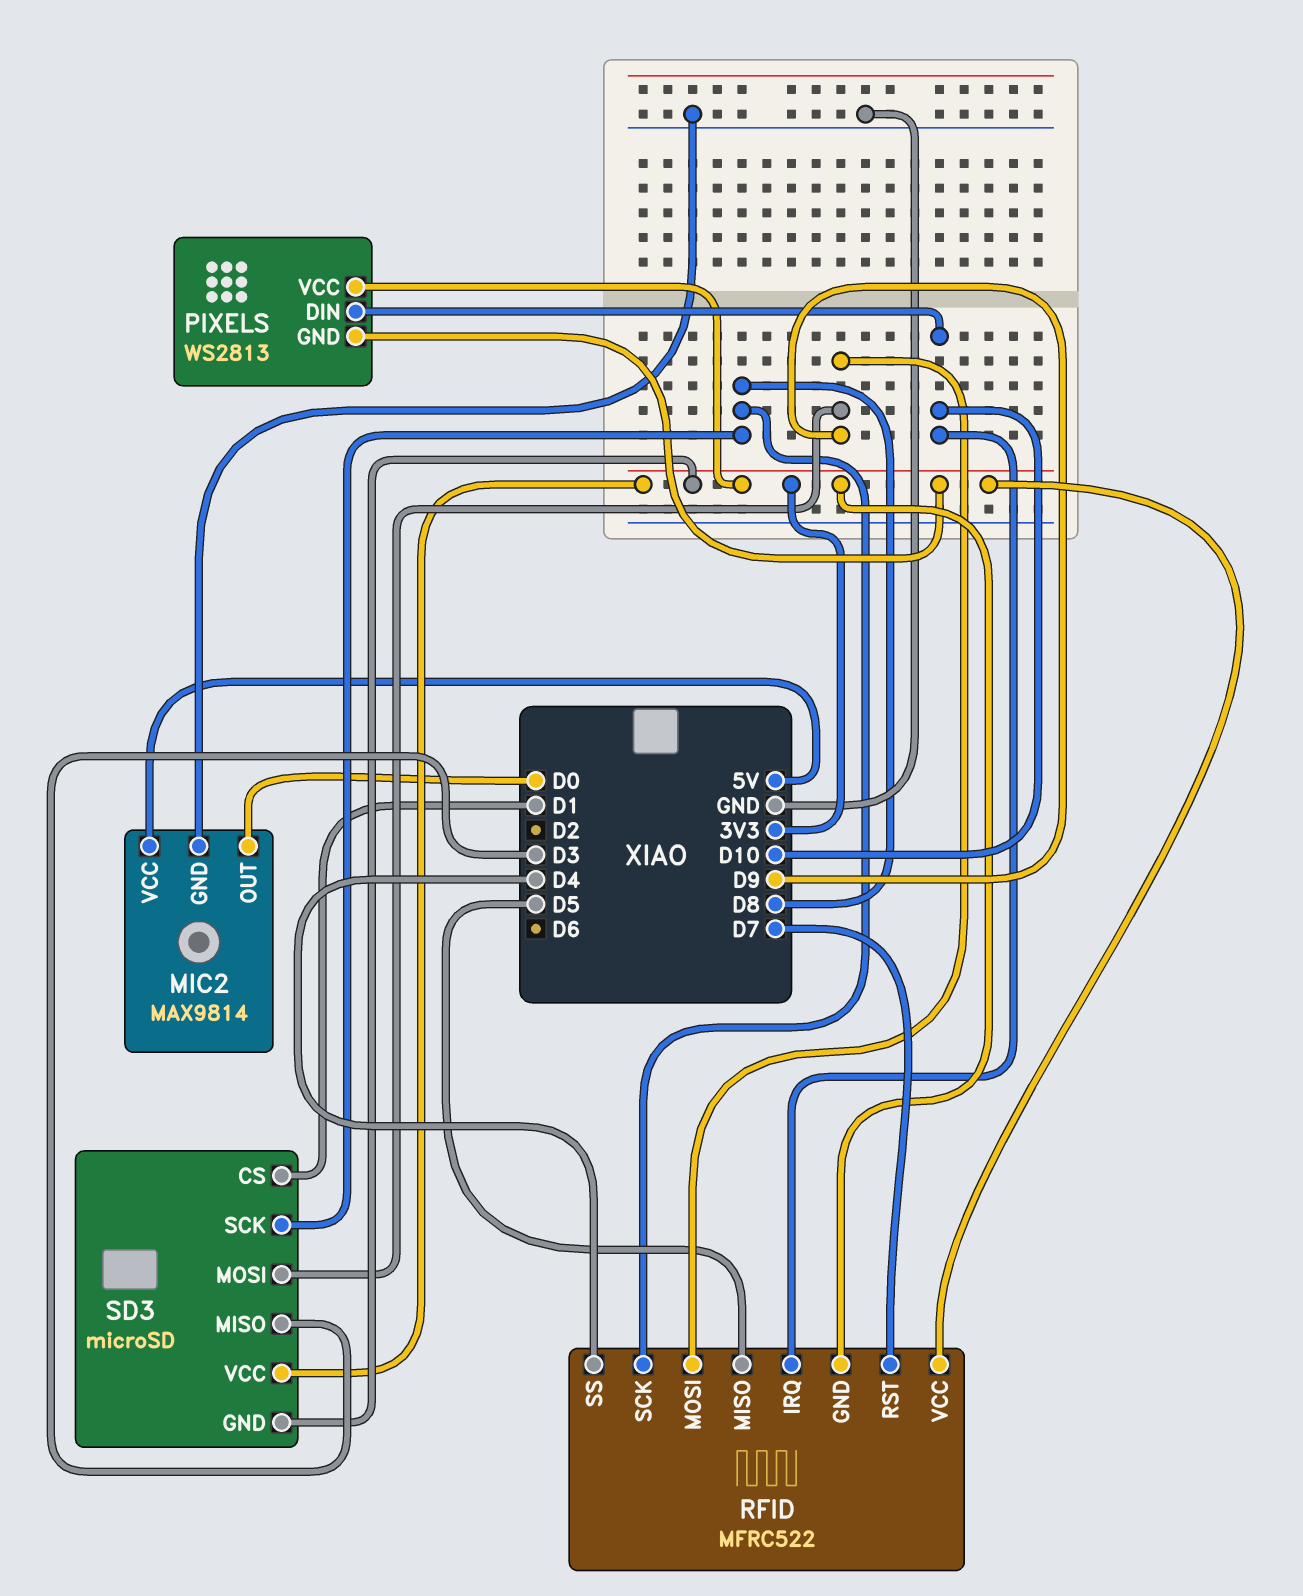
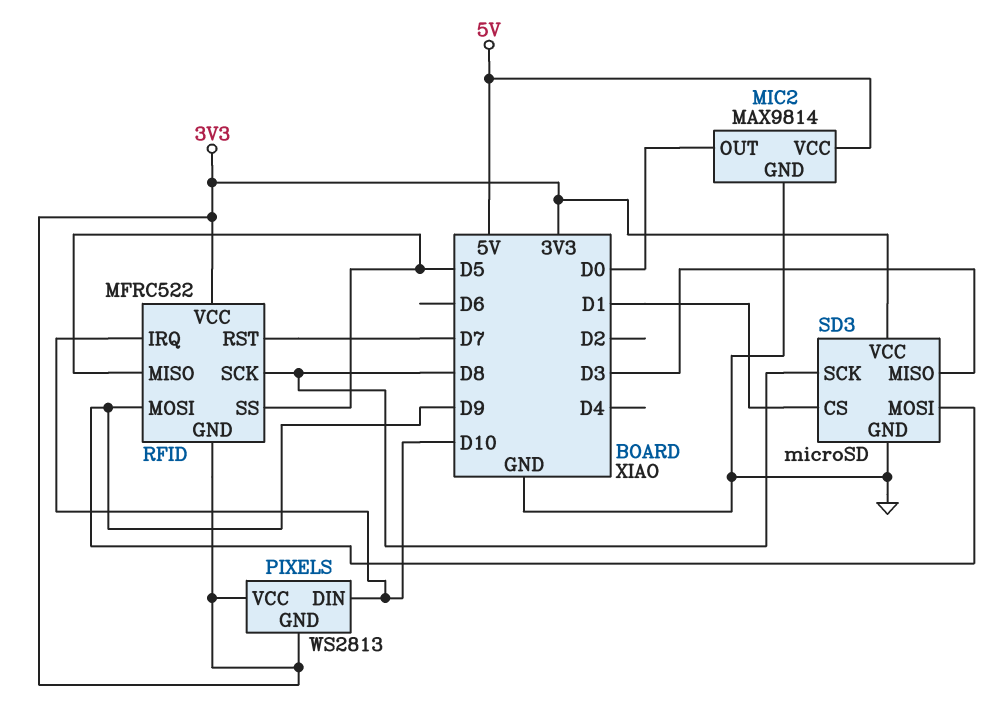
RFID pin SS: D4 -> D5
SD3 pin GND: 3V3 -> GND

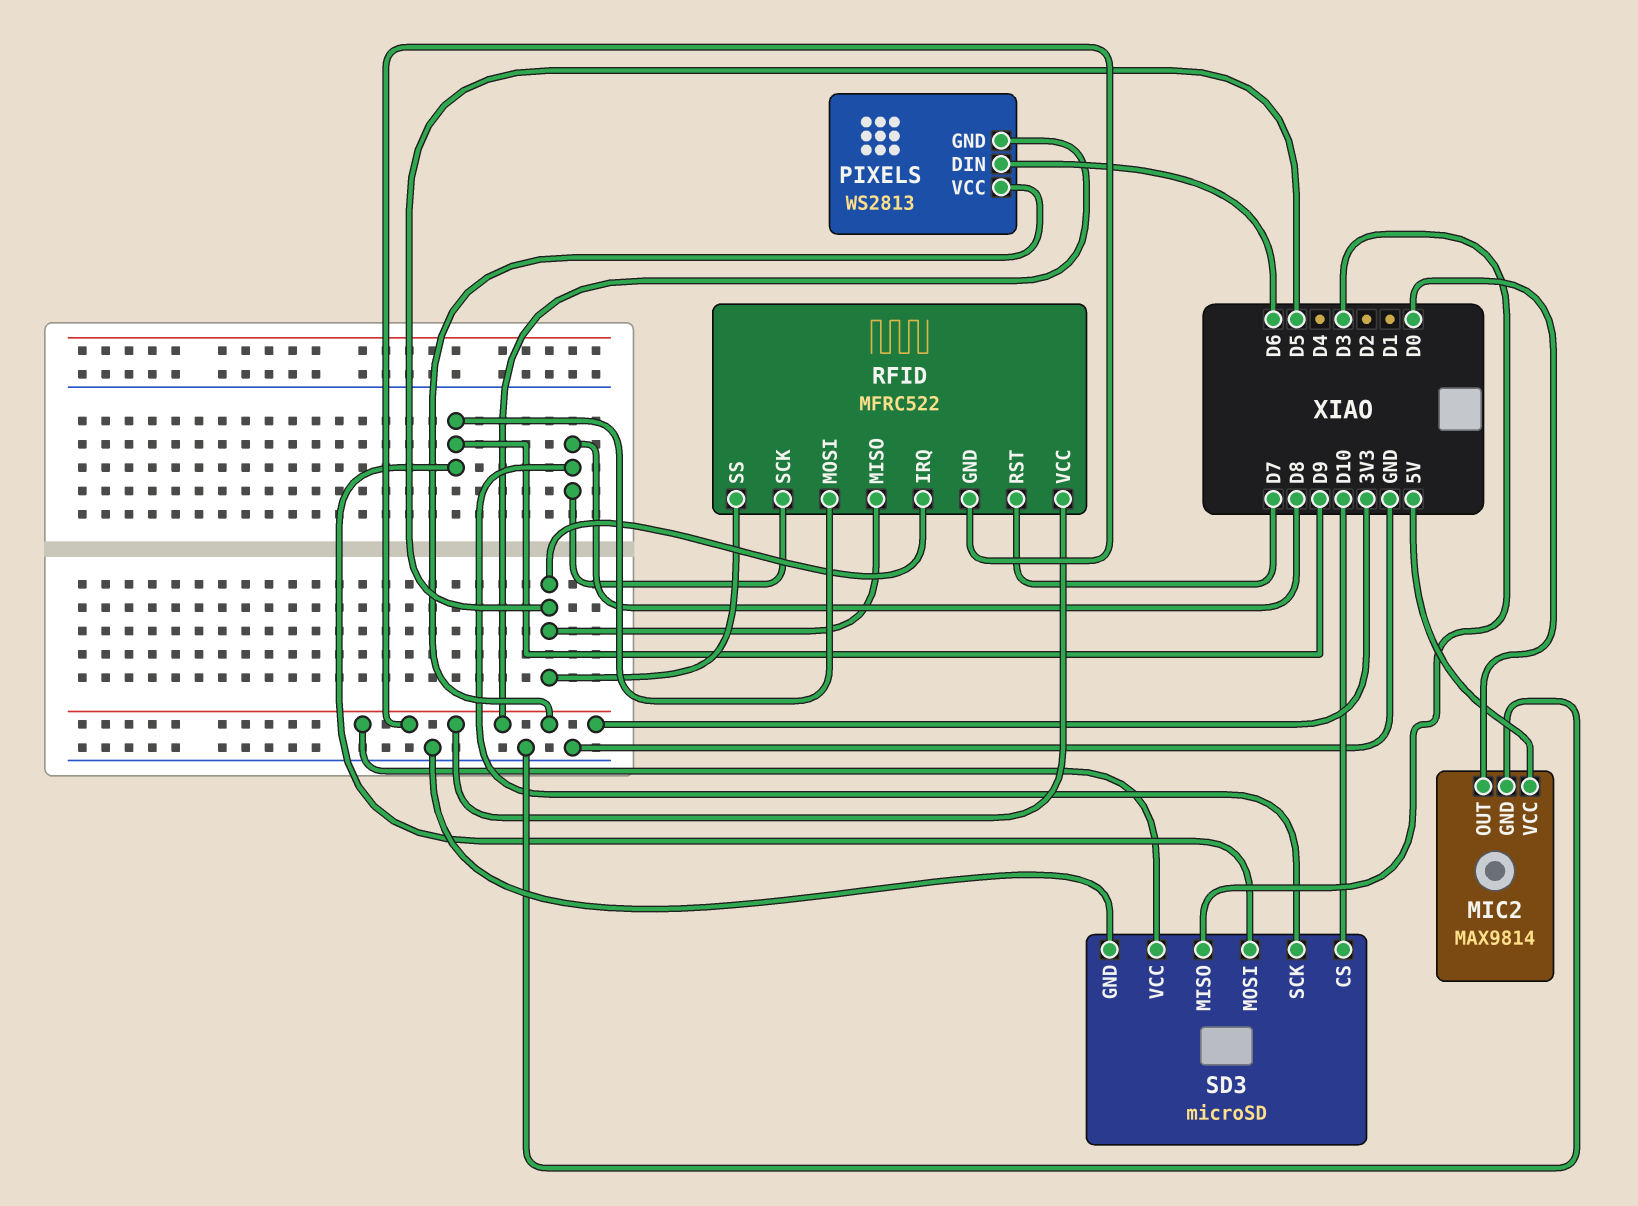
PIXELS pin DIN: D10 -> D6
RFID pin IRQ: D10 -> D5
SD3 pin CS: D1 -> D10

